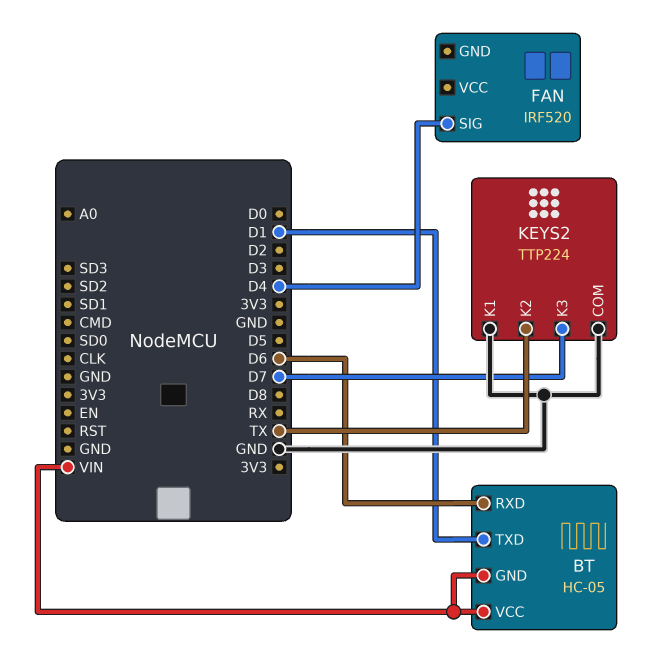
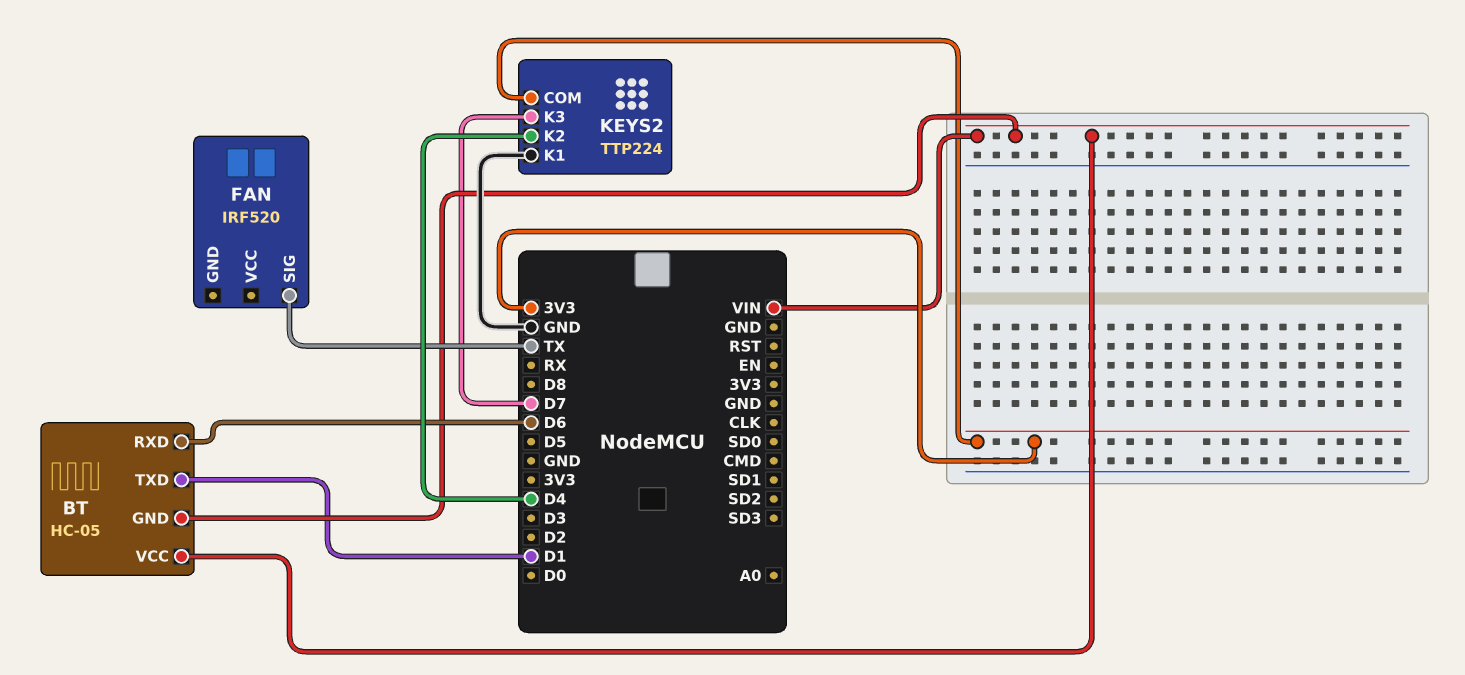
FAN pin SIG: D4 -> TX
KEYS2 pin COM: GND -> 3V3
KEYS2 pin K2: TX -> D4

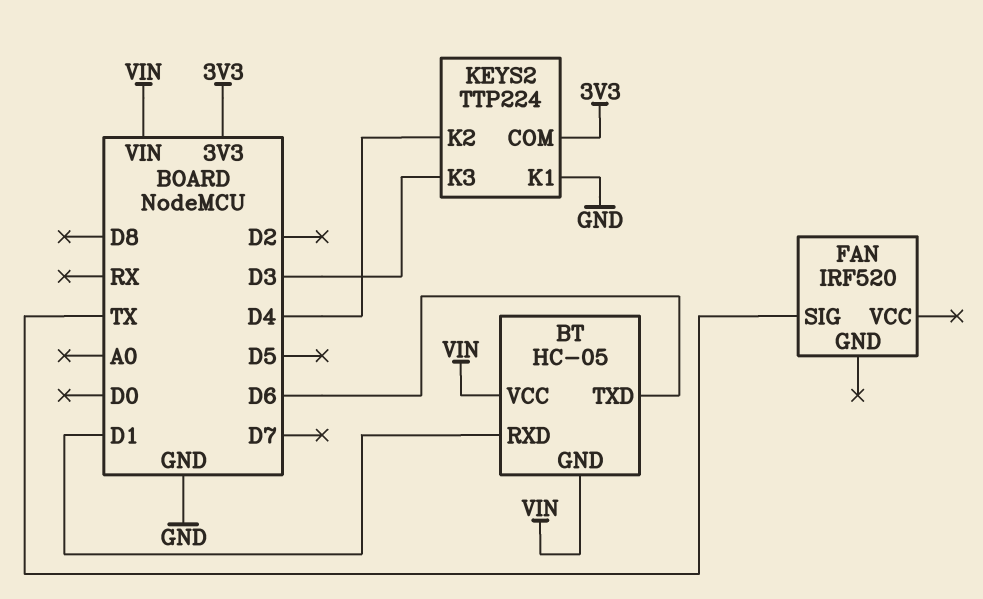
BT pin RXD: D6 -> D1
BT pin TXD: D1 -> D6
KEYS2 pin K3: D7 -> D3

